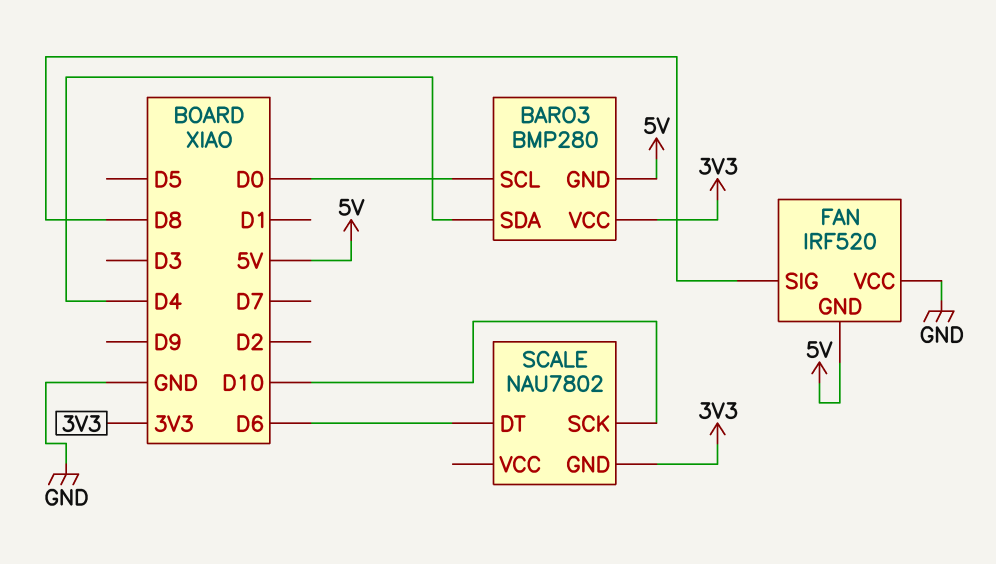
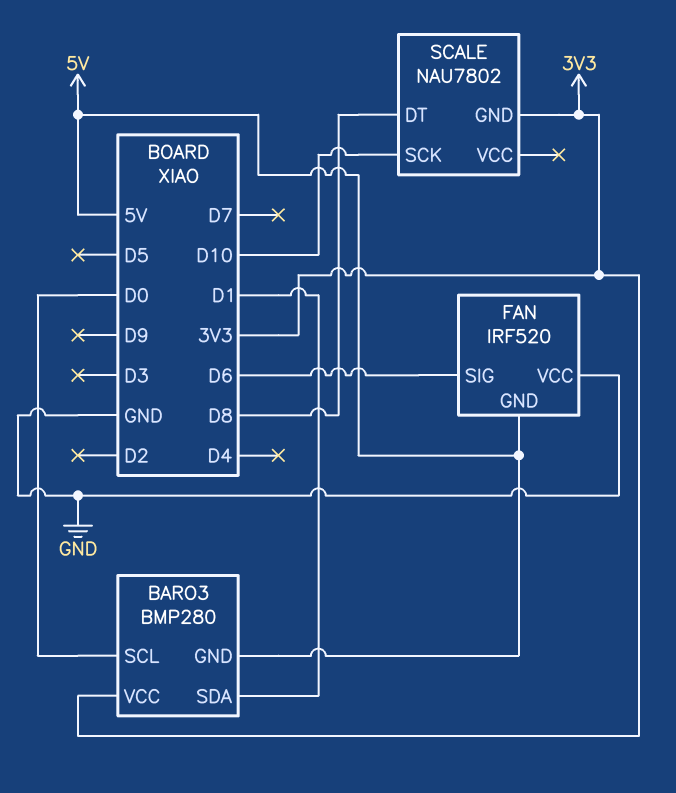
BARO3 pin SDA: D4 -> D1
FAN pin SIG: D8 -> D6
SCALE pin DT: D6 -> D8

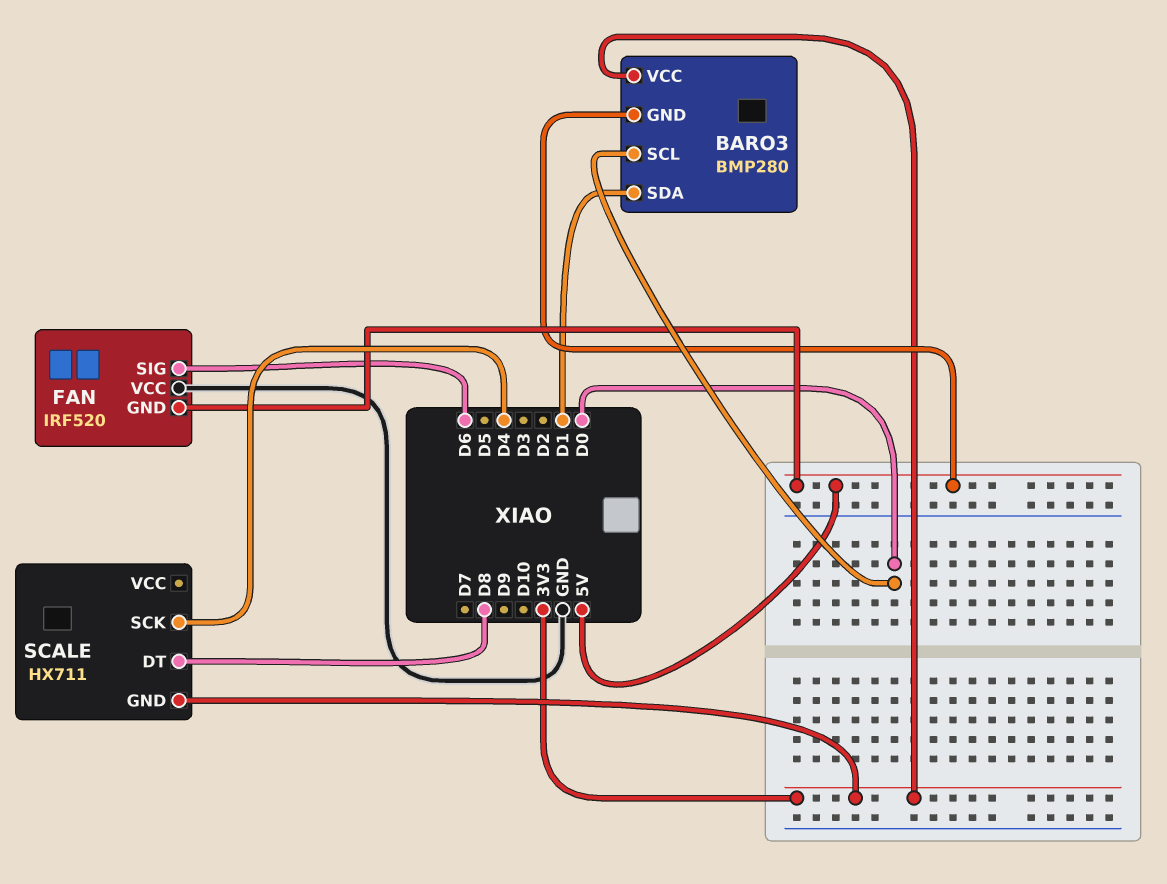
SCALE: NAU7802 -> HX711
SCALE pin SCK: D10 -> D4

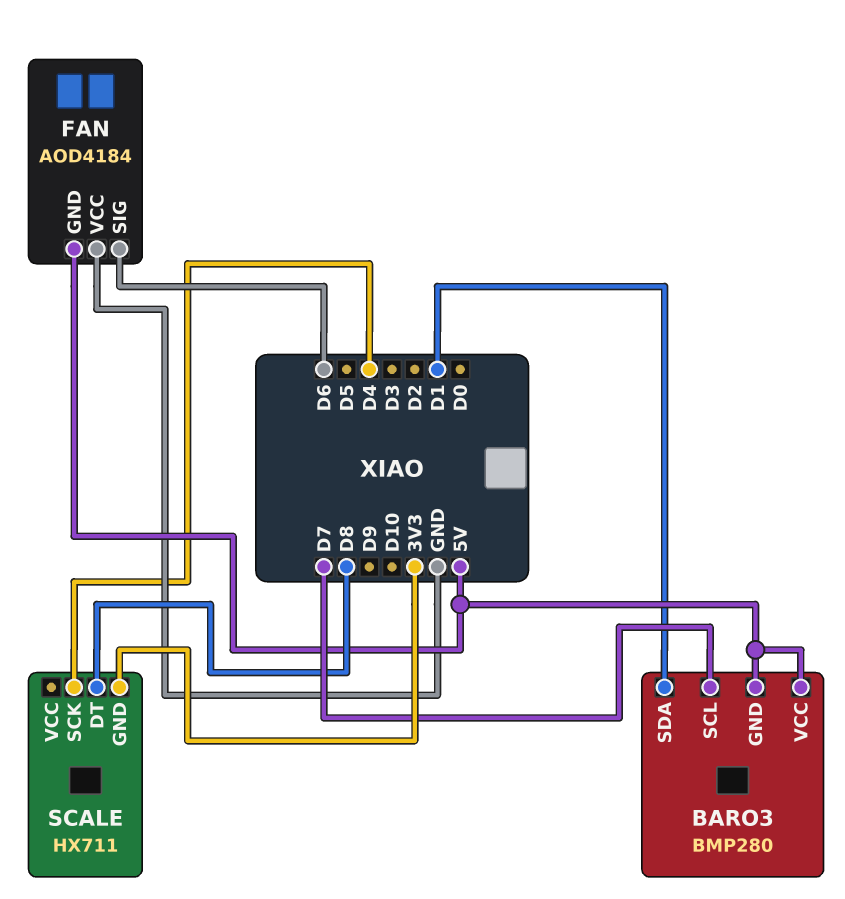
BARO3 pin SCL: D0 -> D7
BARO3 pin VCC: 3V3 -> 5V
FAN: IRF520 -> AOD4184

